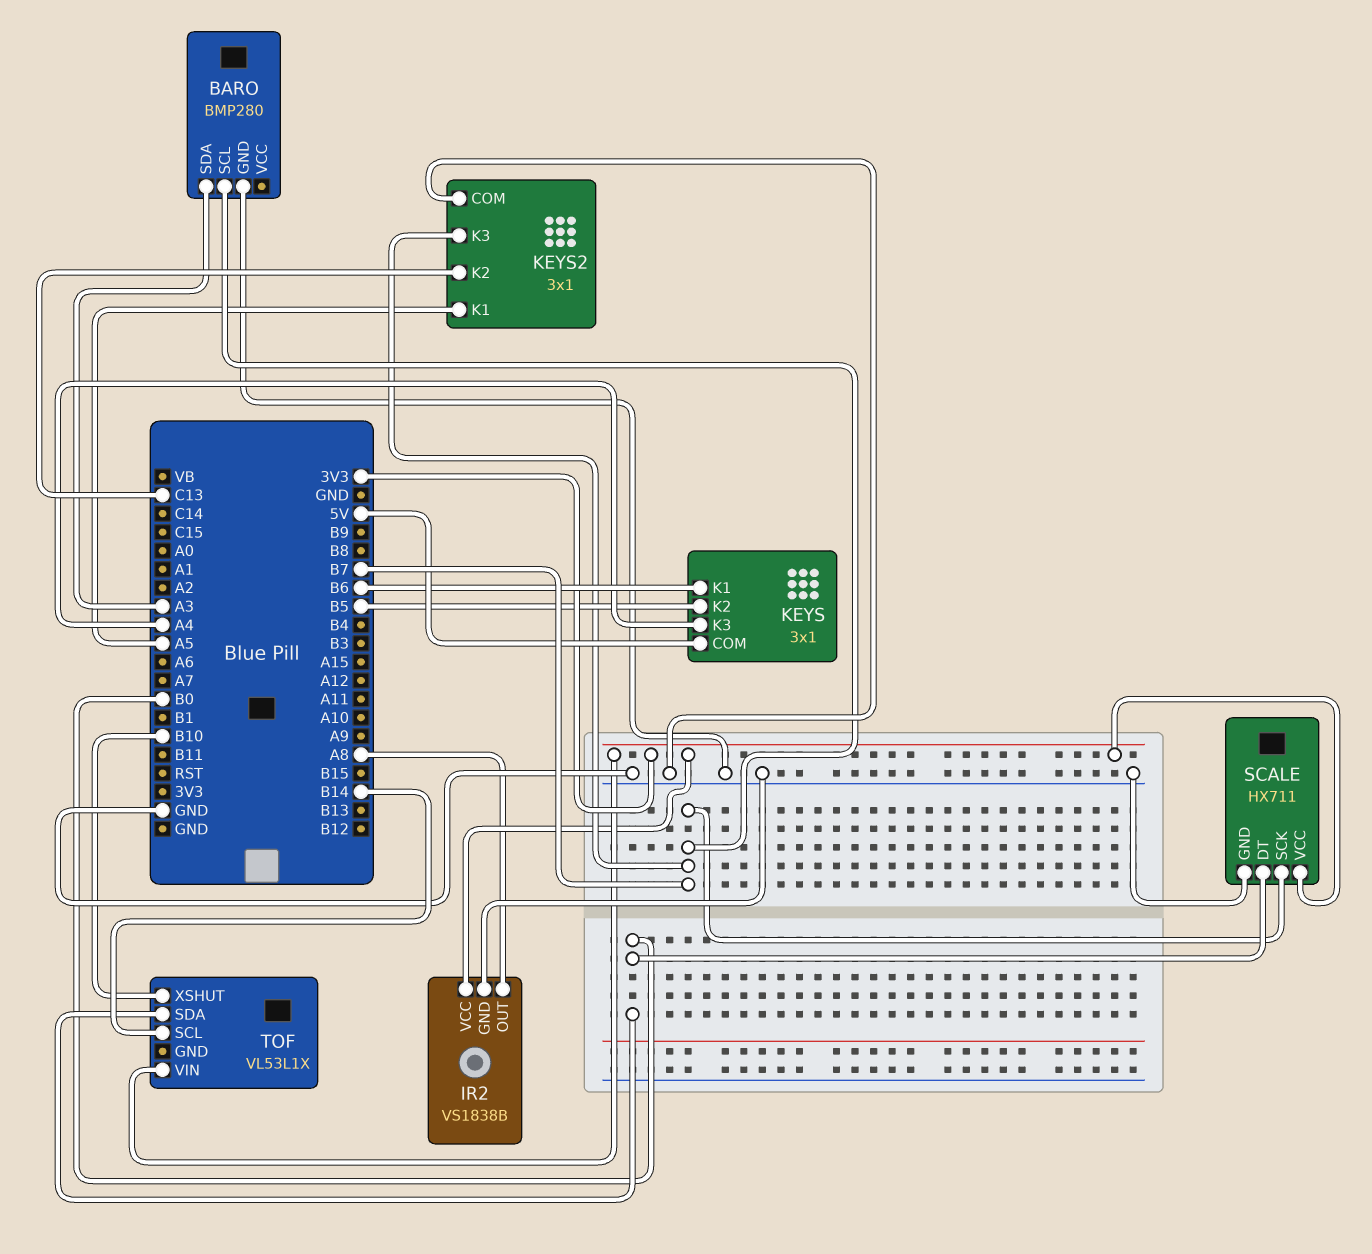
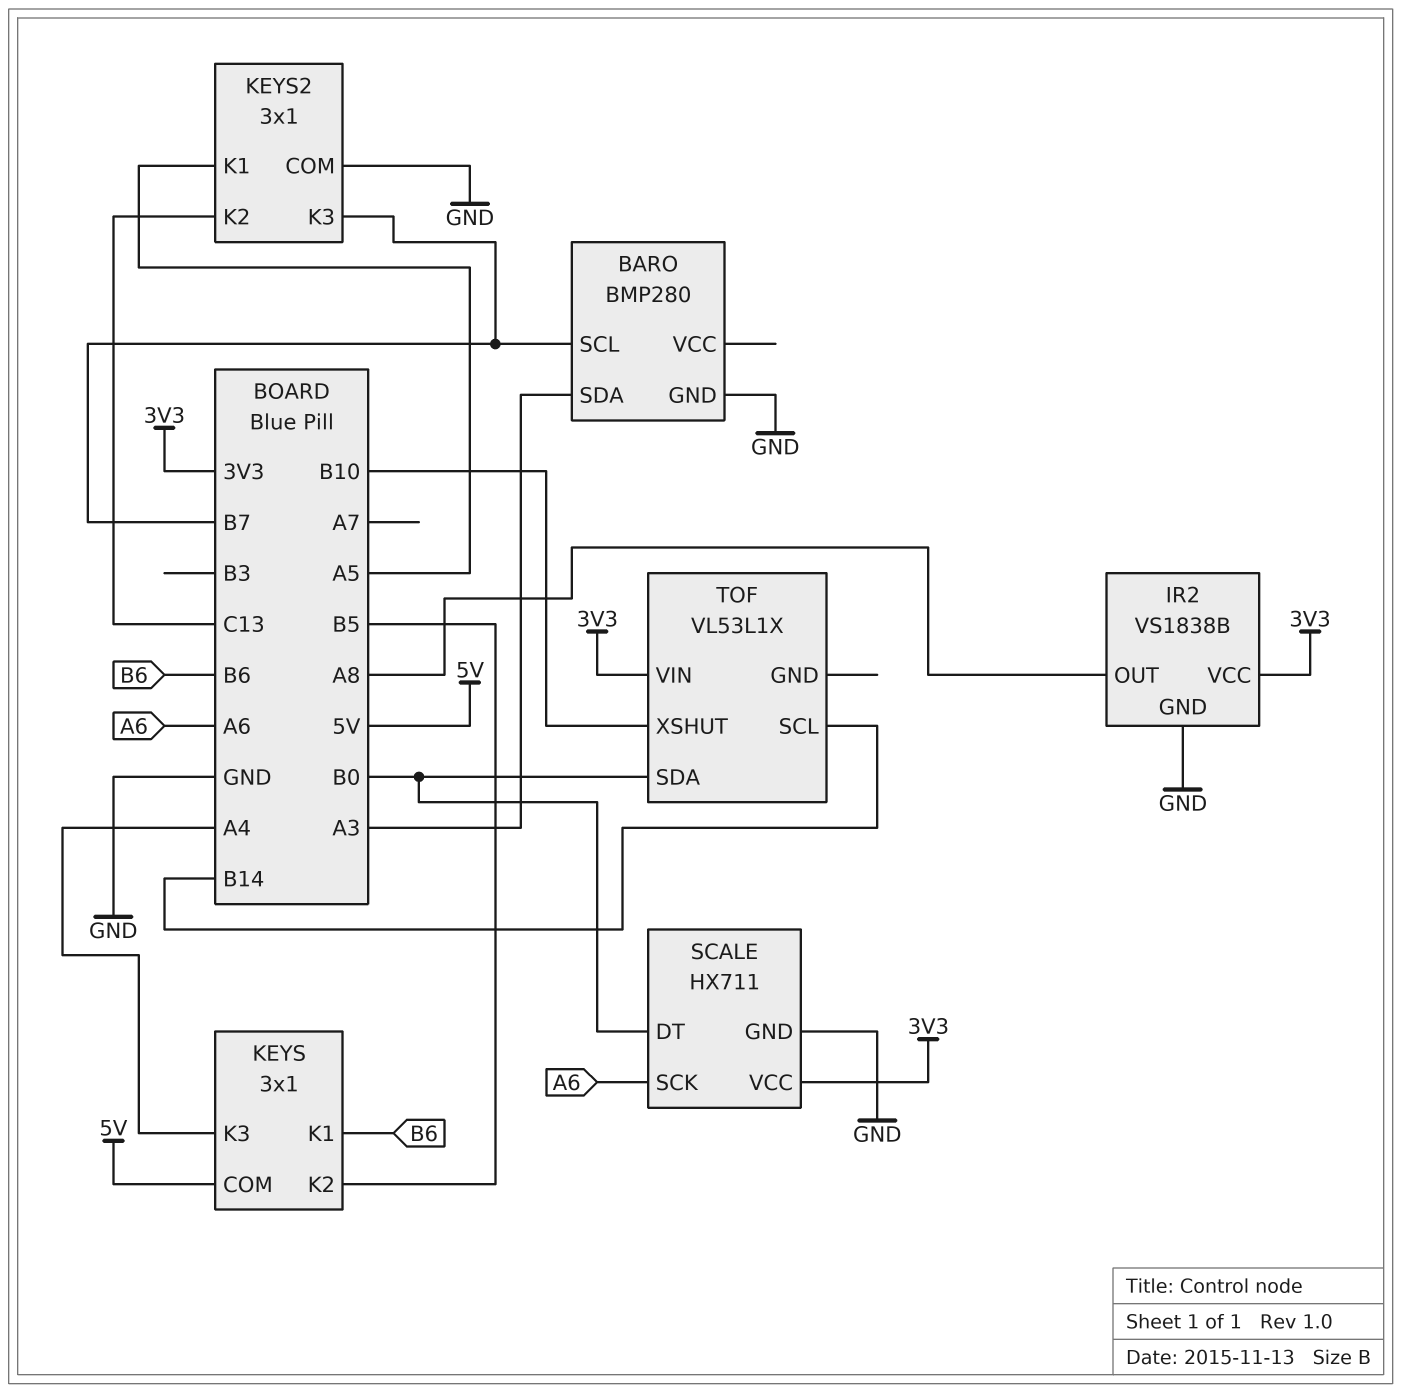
SCALE pin SCK: B7 -> A6

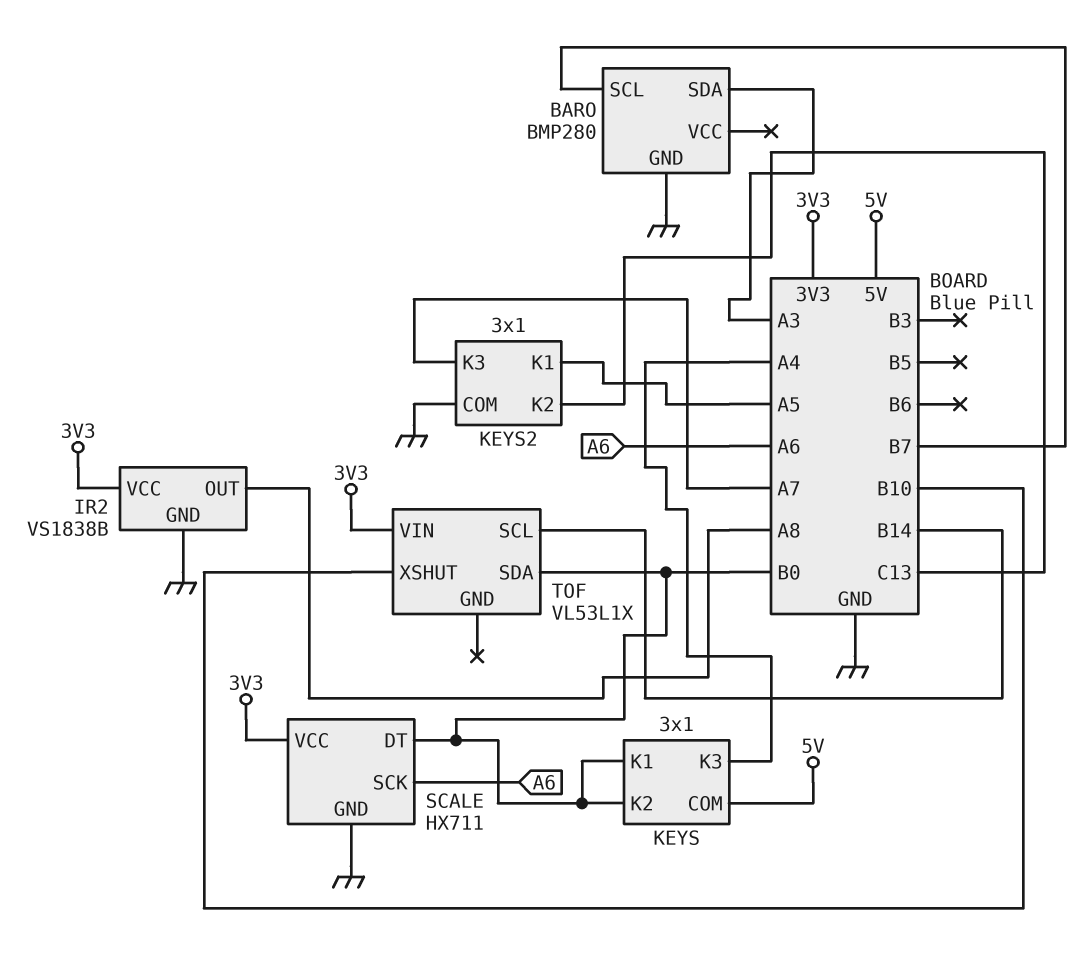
KEYS pin K1: B6 -> B0
KEYS pin K2: B5 -> B0
KEYS2 pin K3: B7 -> A7

